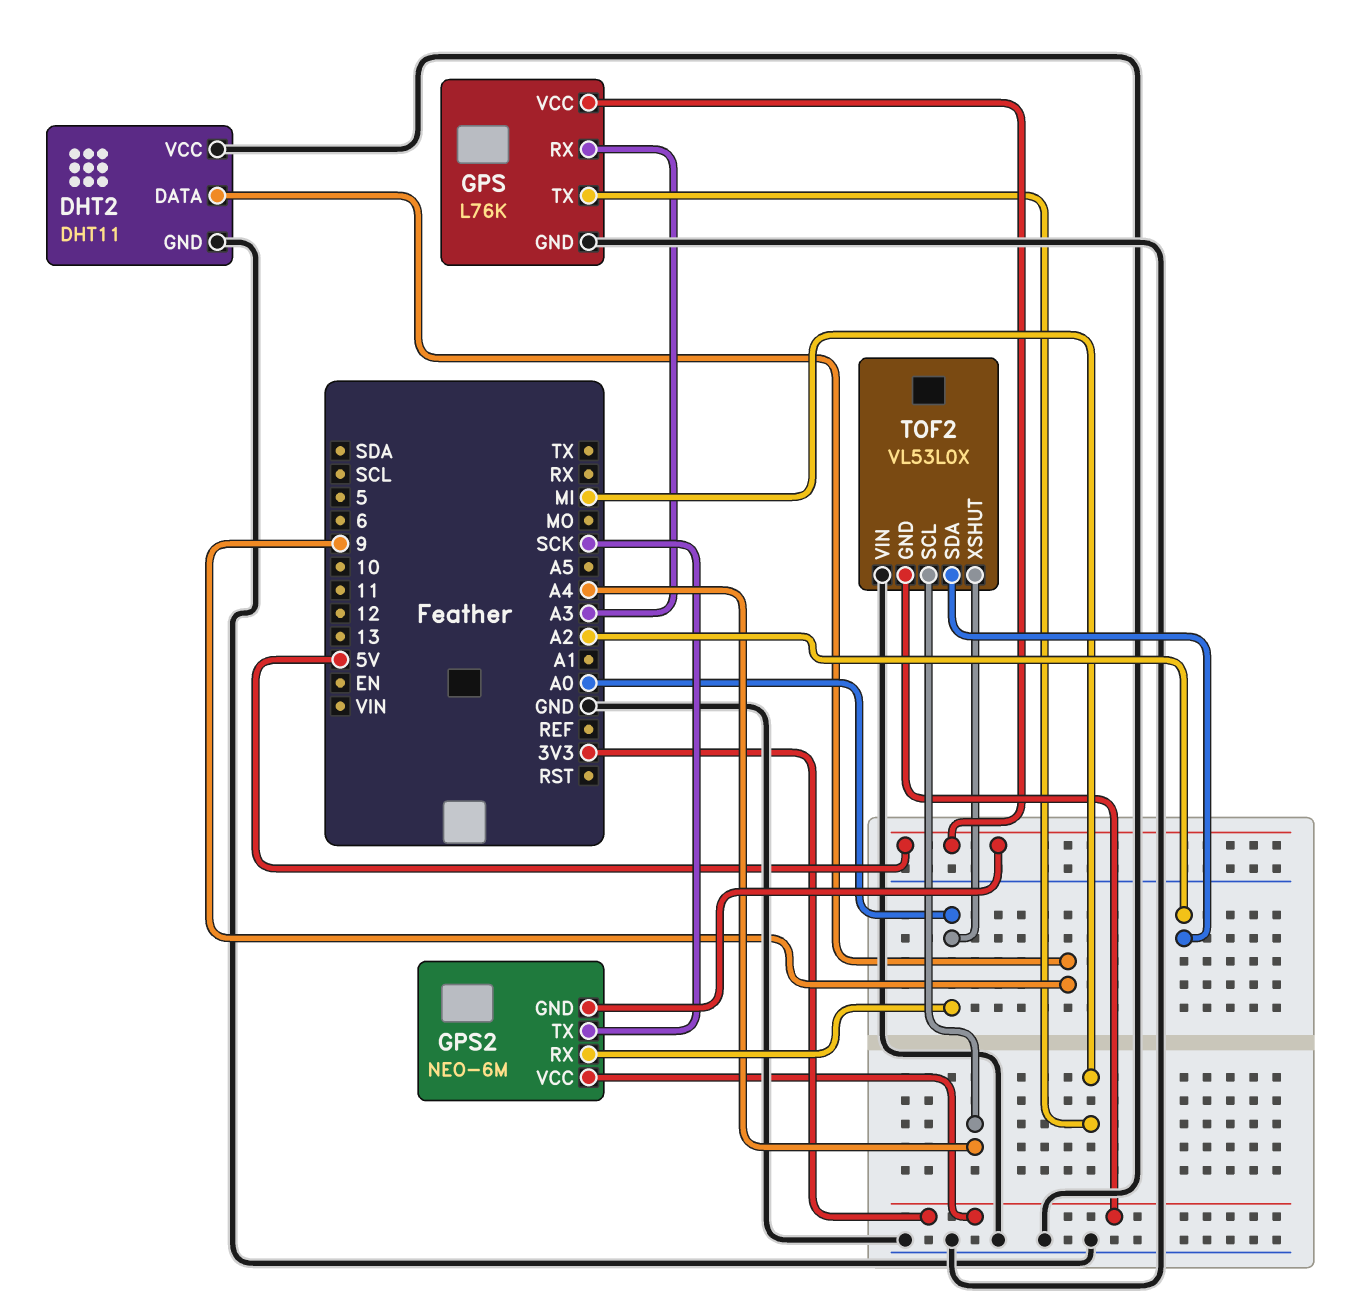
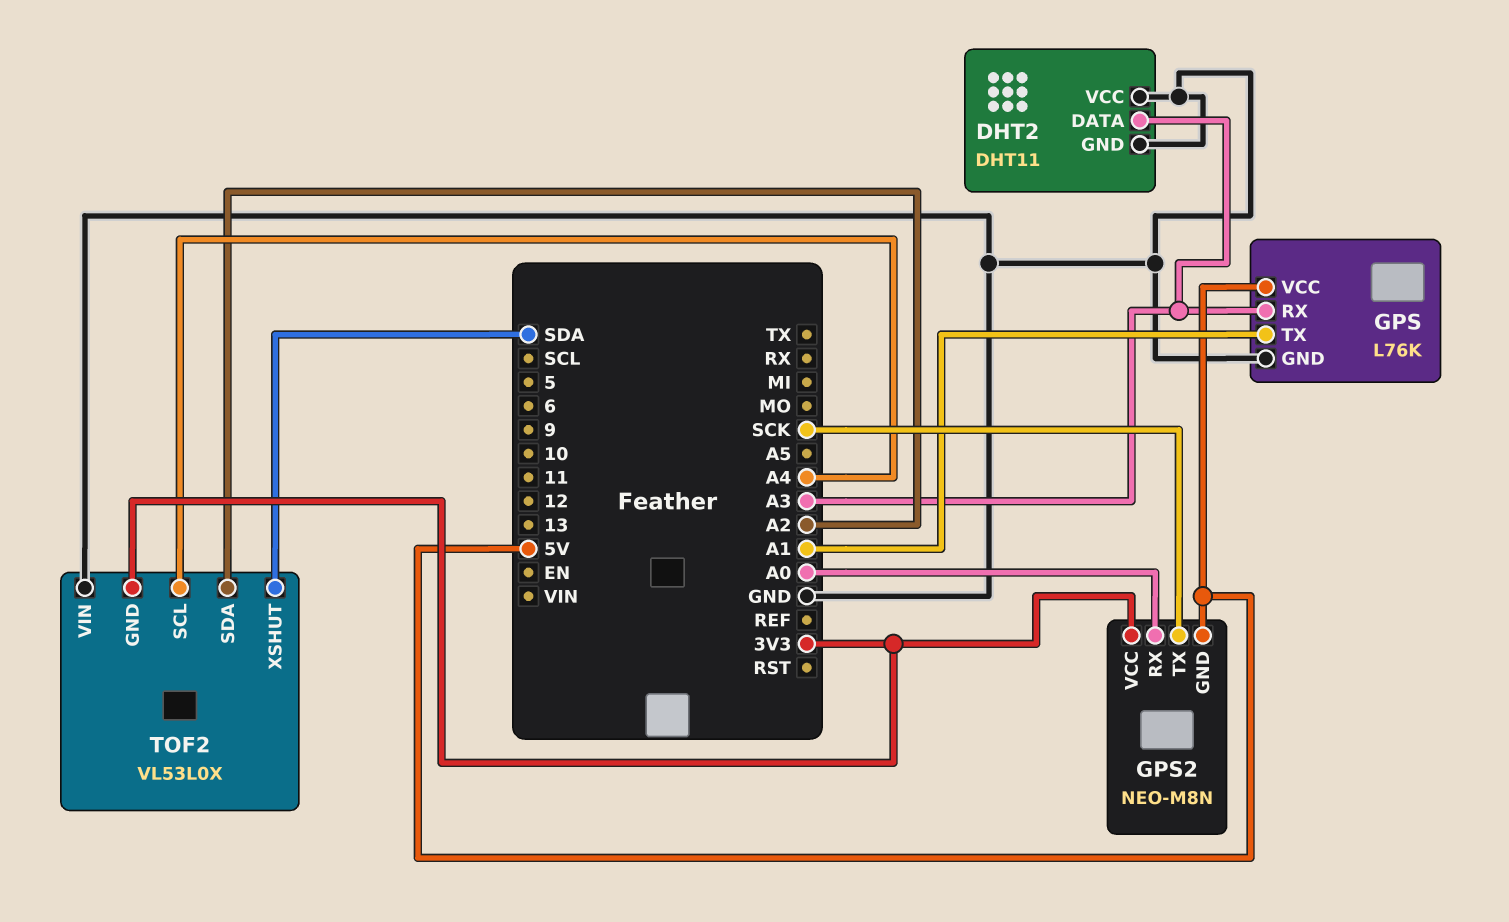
DHT2 pin DATA: 9 -> A3
GPS pin TX: MI -> A1
GPS2: NEO-6M -> NEO-M8N
TOF2 pin XSHUT: A0 -> SDA

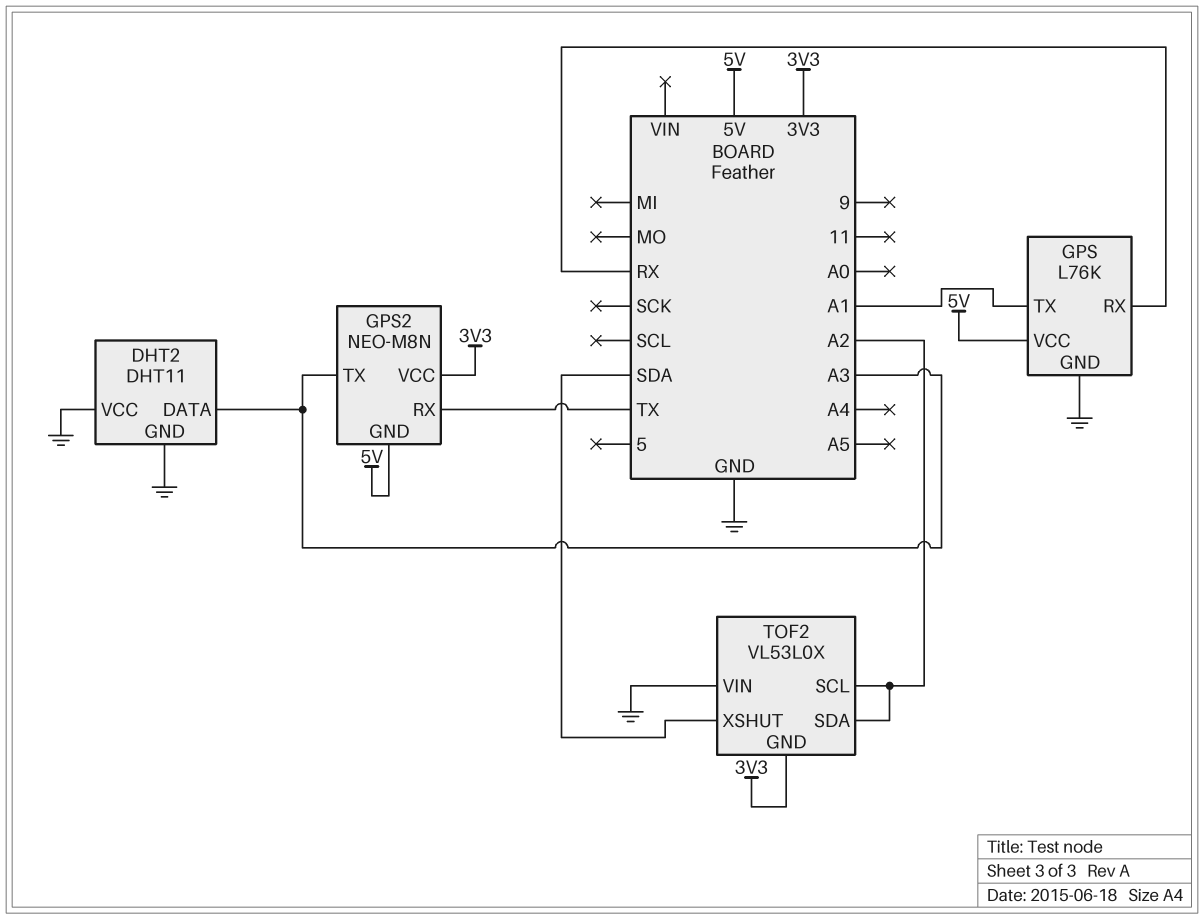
GPS pin RX: A3 -> RX
GPS2 pin RX: A0 -> TX
GPS2 pin TX: SCK -> A3
TOF2 pin SCL: A4 -> A2

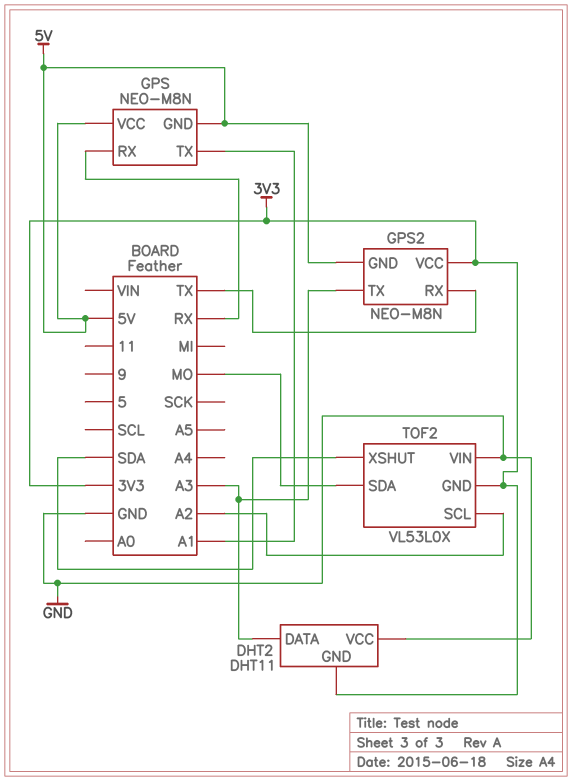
DHT2 pin GND: GND -> 3V3
GPS: L76K -> NEO-M8N
GPS pin GND: GND -> 5V
TOF2 pin SDA: A2 -> MO

